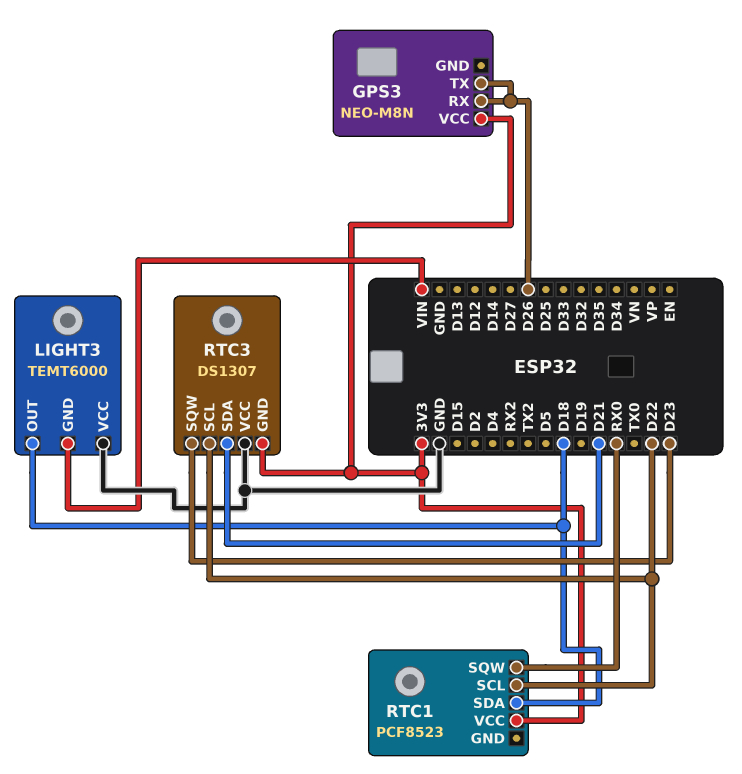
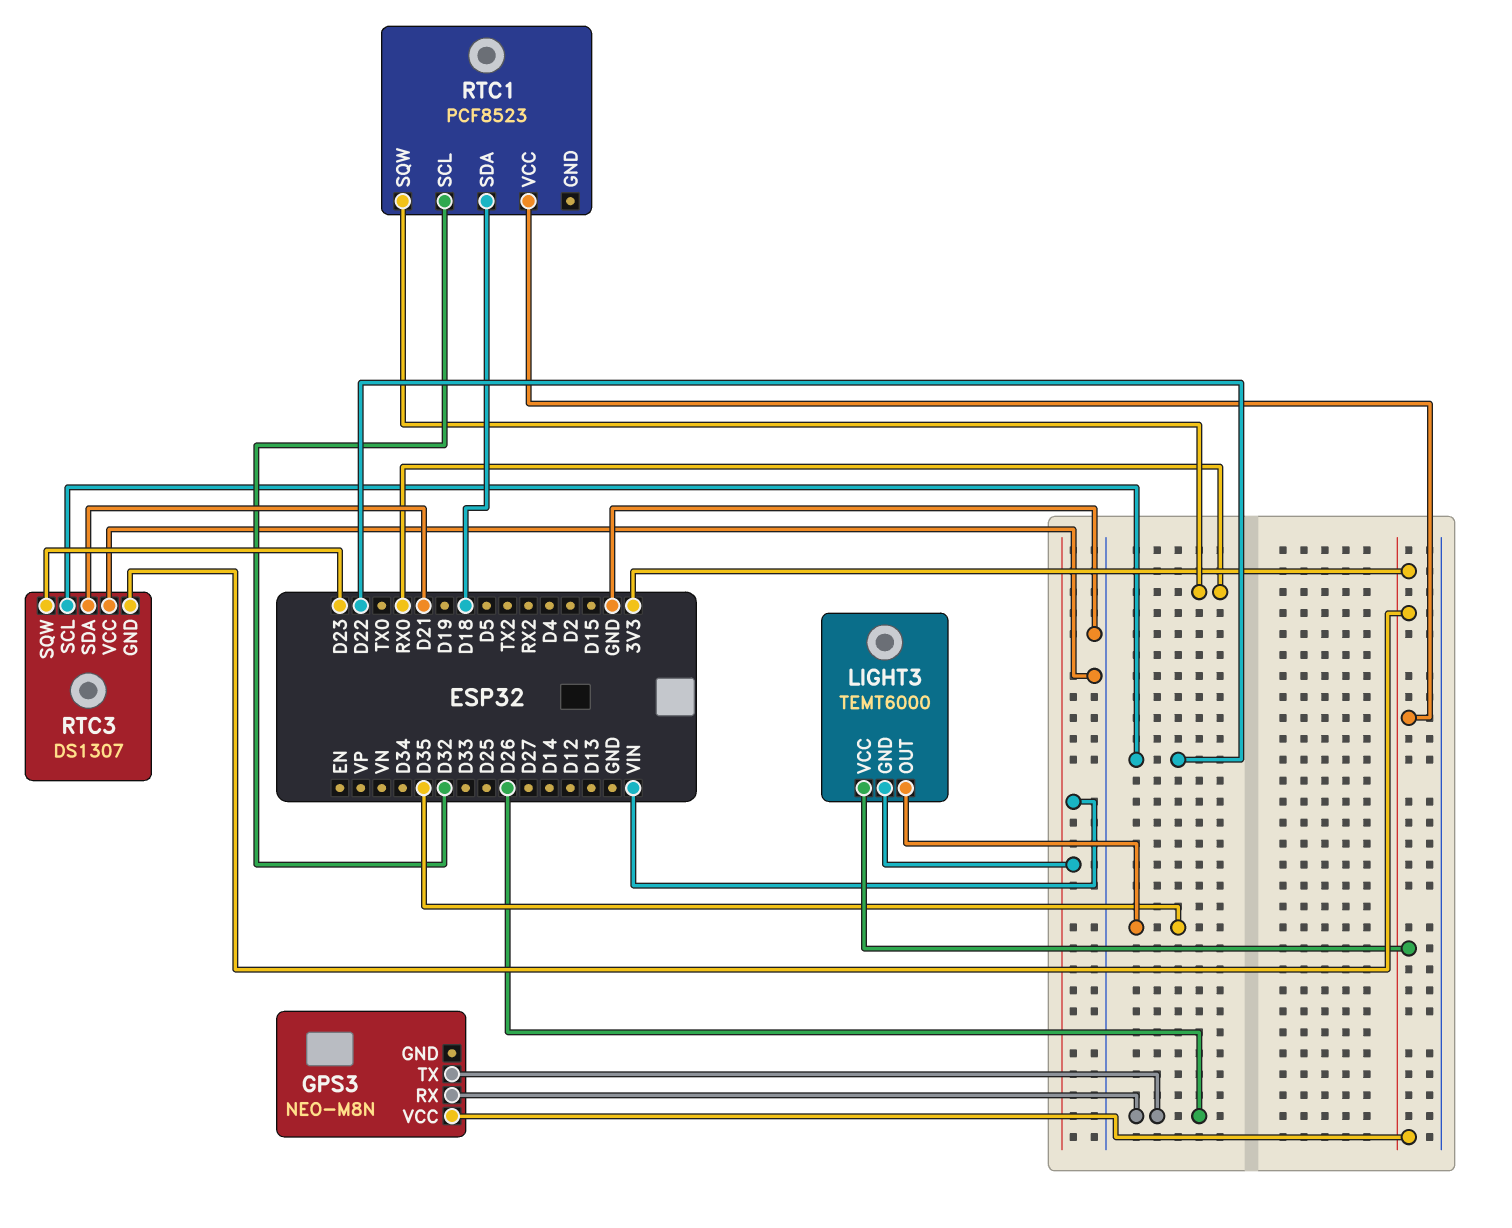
LIGHT3 pin OUT: D18 -> D35
LIGHT3 pin VCC: GND -> 3V3
RTC1 pin SCL: D22 -> D32

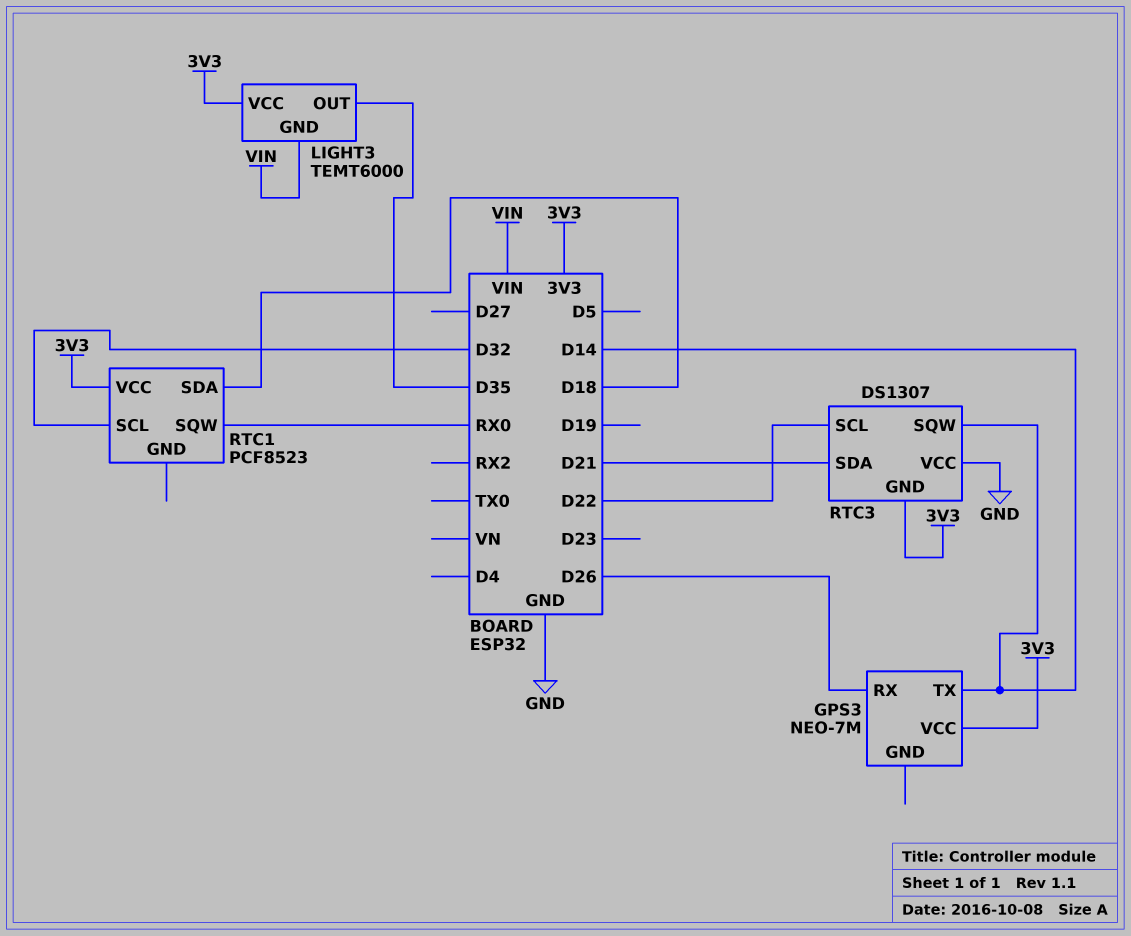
GPS3: NEO-M8N -> NEO-7M
GPS3 pin TX: D26 -> D14
RTC3 pin SQW: D23 -> D14

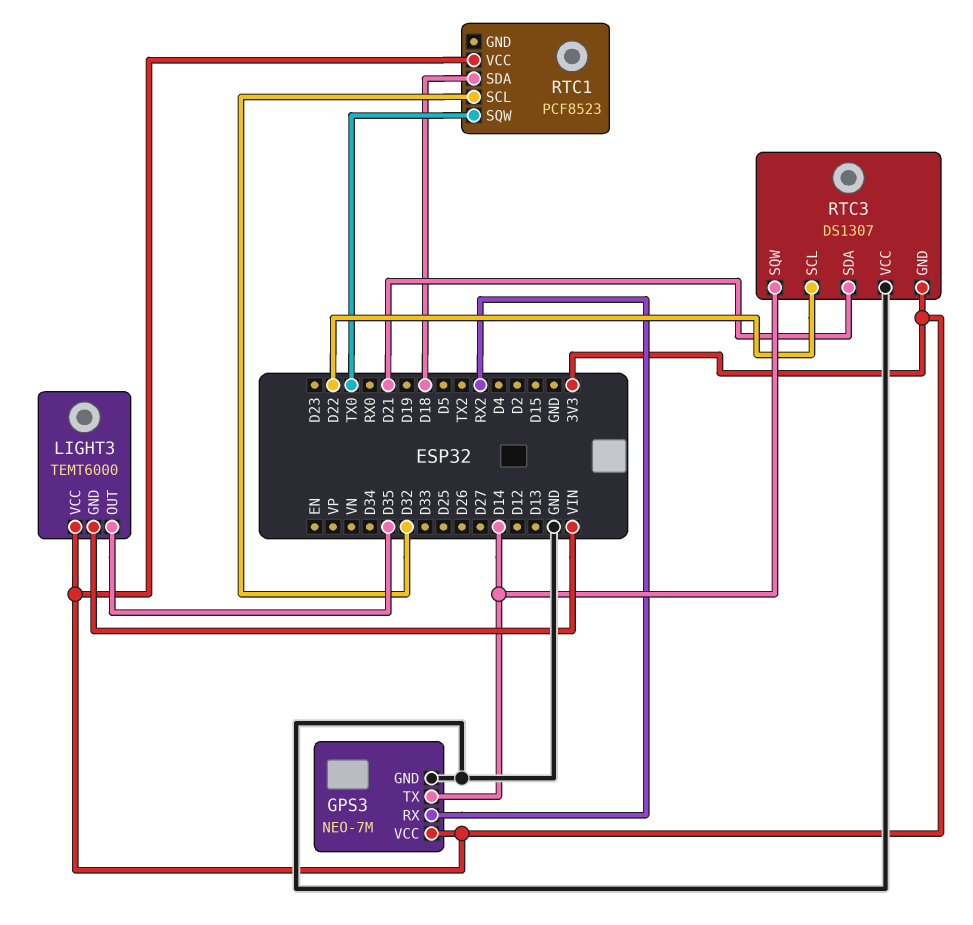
GPS3 pin GND: none -> GND
GPS3 pin RX: D26 -> RX2
RTC1 pin SQW: RX0 -> TX0

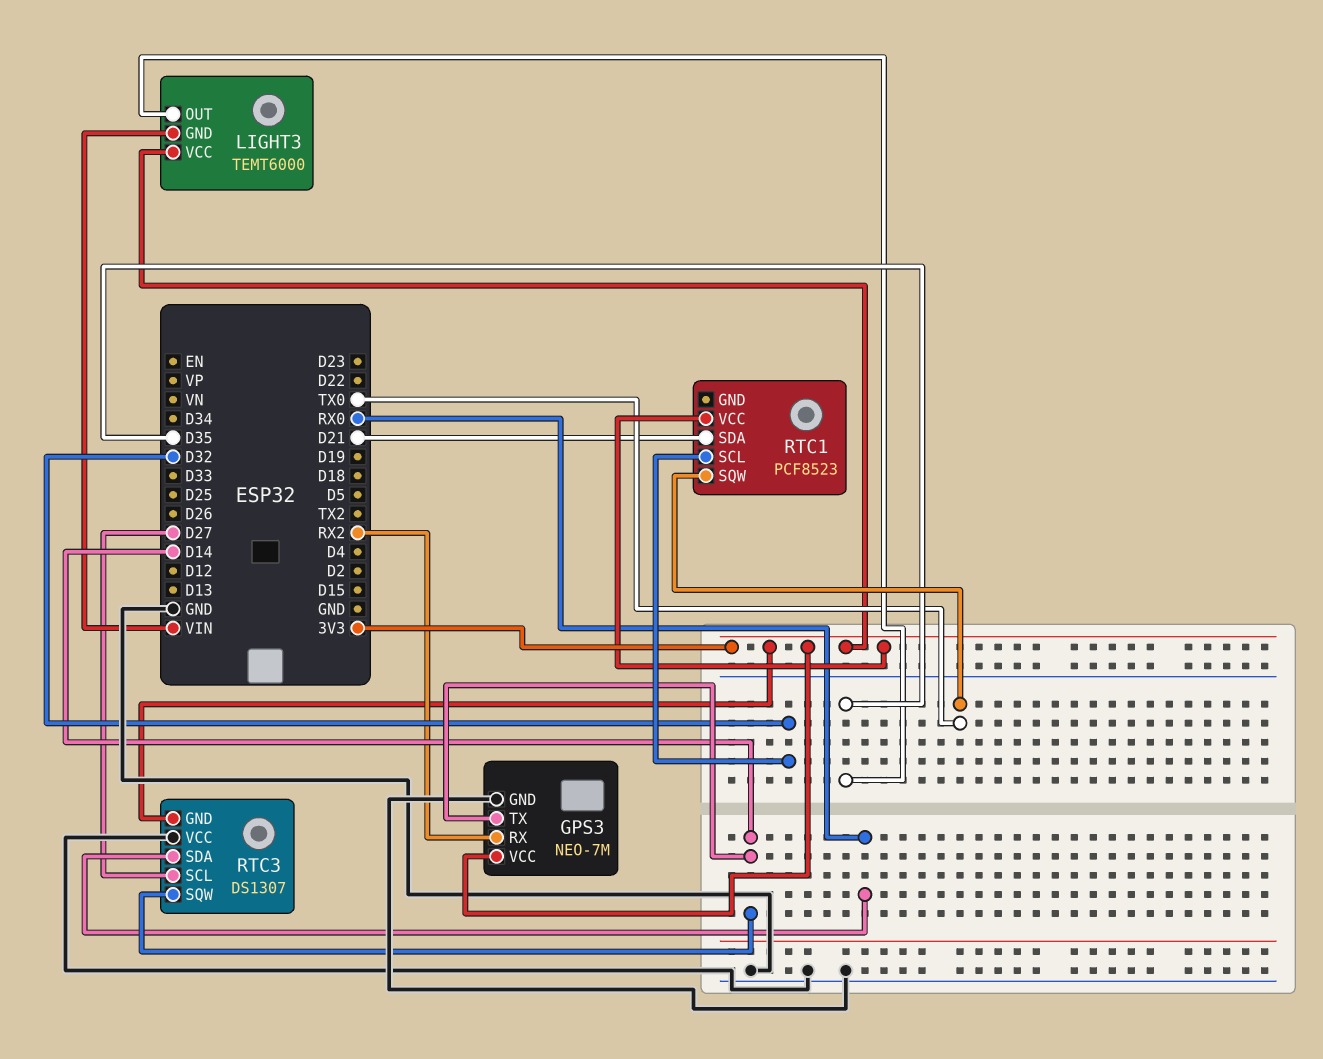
RTC1 pin SDA: D18 -> D21
RTC3 pin SCL: D22 -> D27
RTC3 pin SDA: D21 -> RX0

